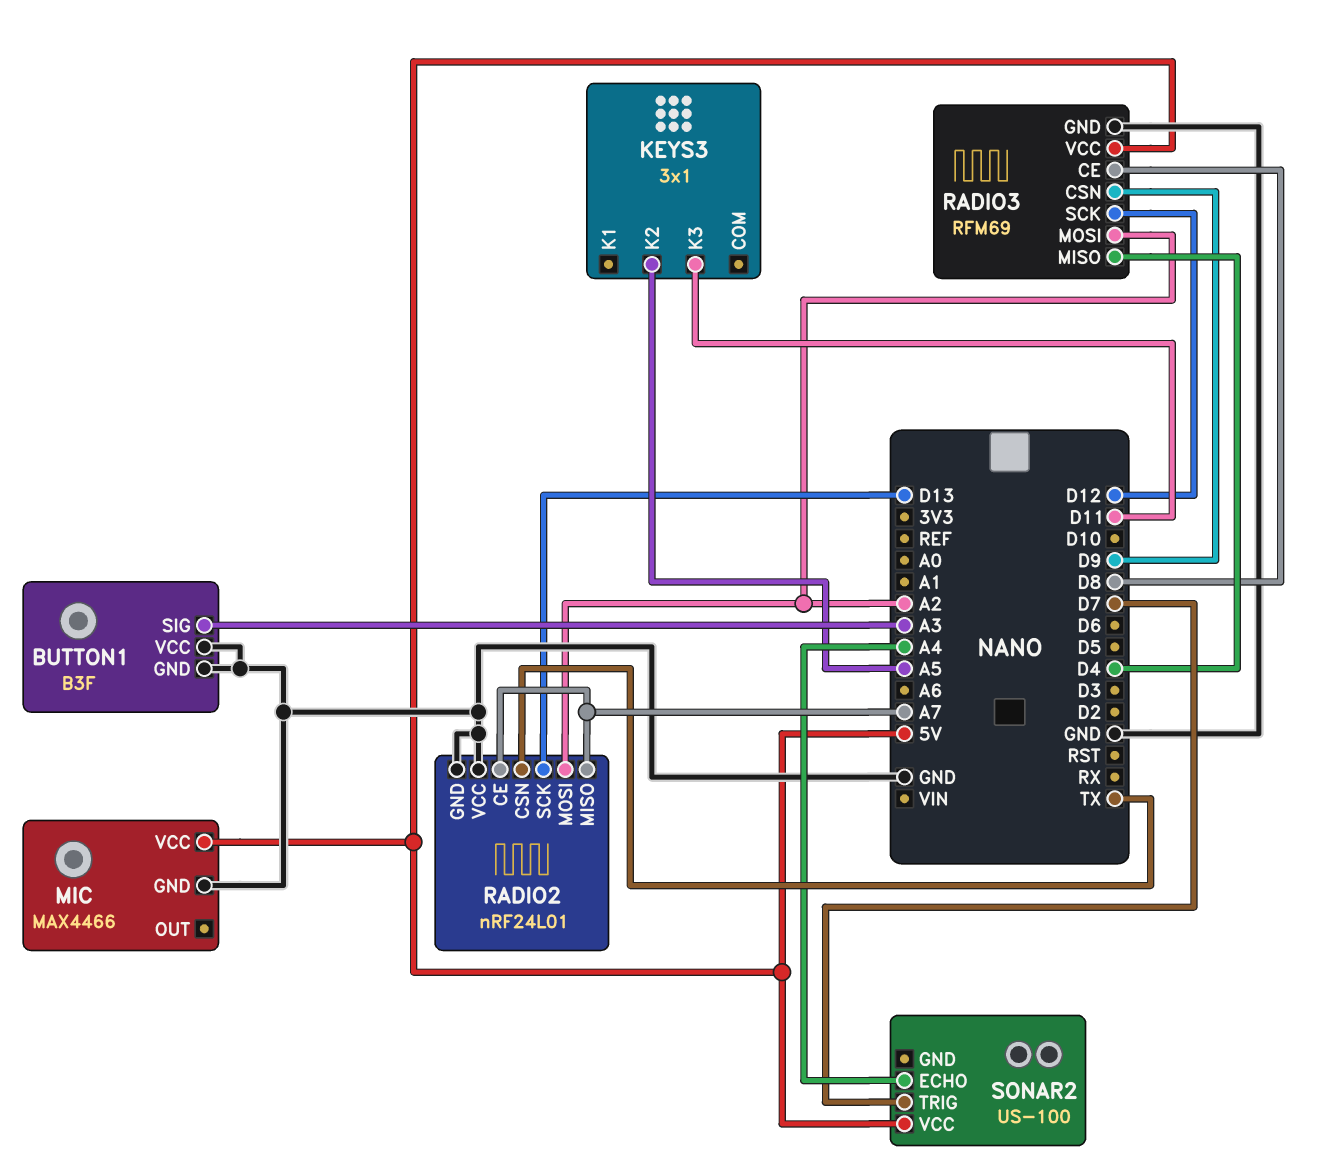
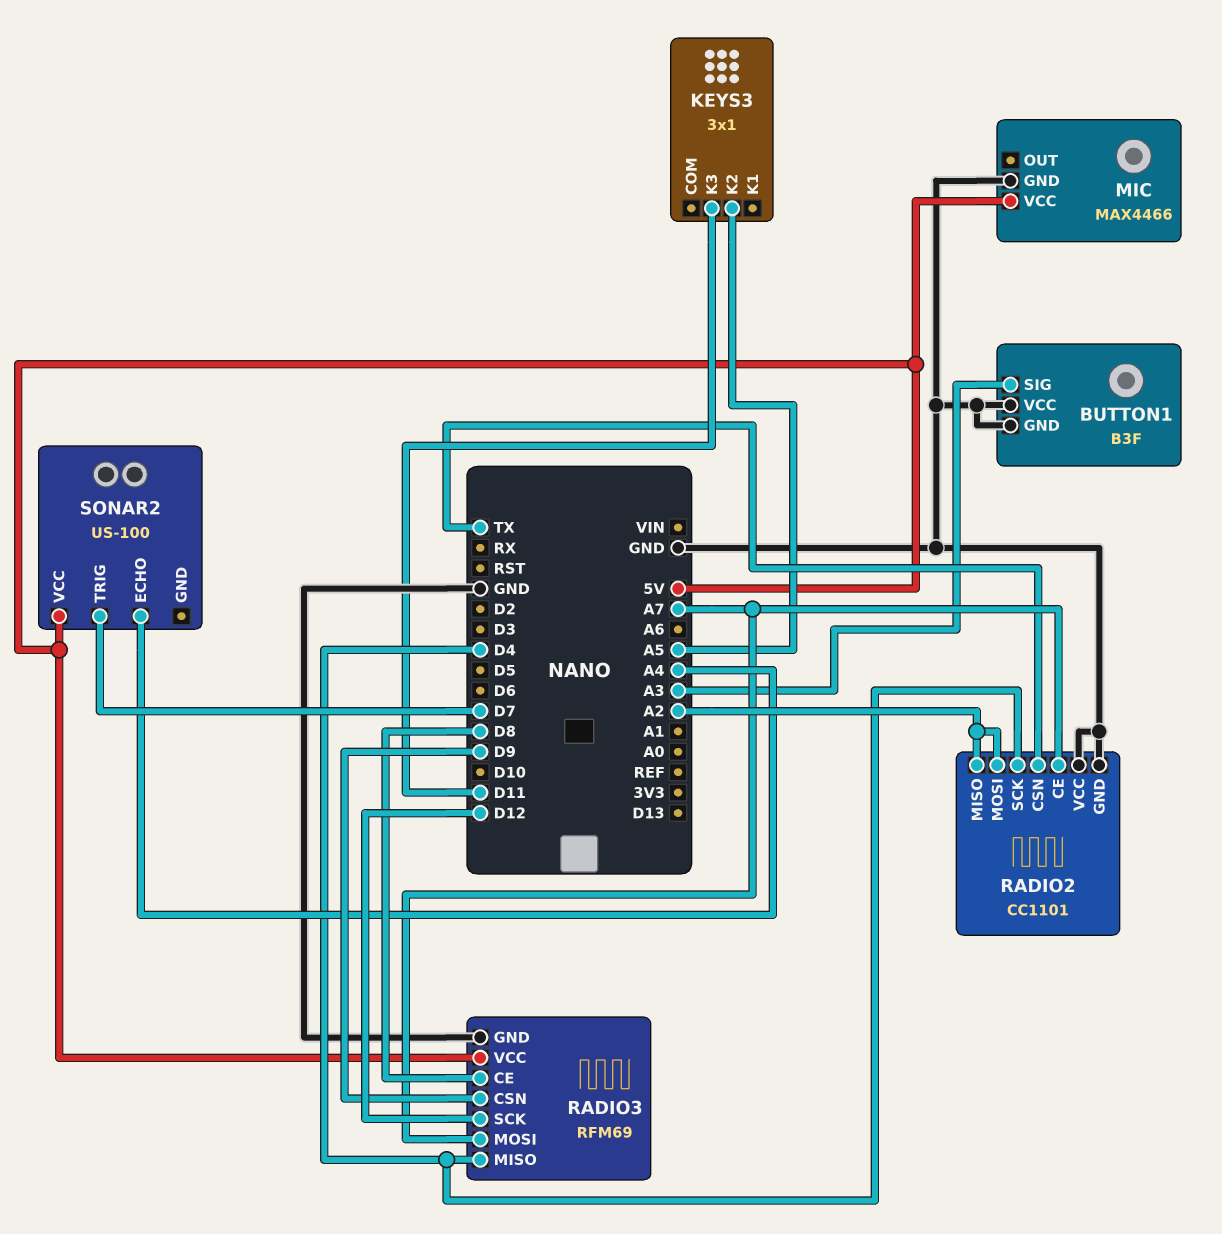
RADIO2: nRF24L01 -> CC1101
RADIO2 pin MISO: A7 -> A2
RADIO2 pin SCK: D13 -> D4
RADIO3 pin MOSI: A2 -> A7

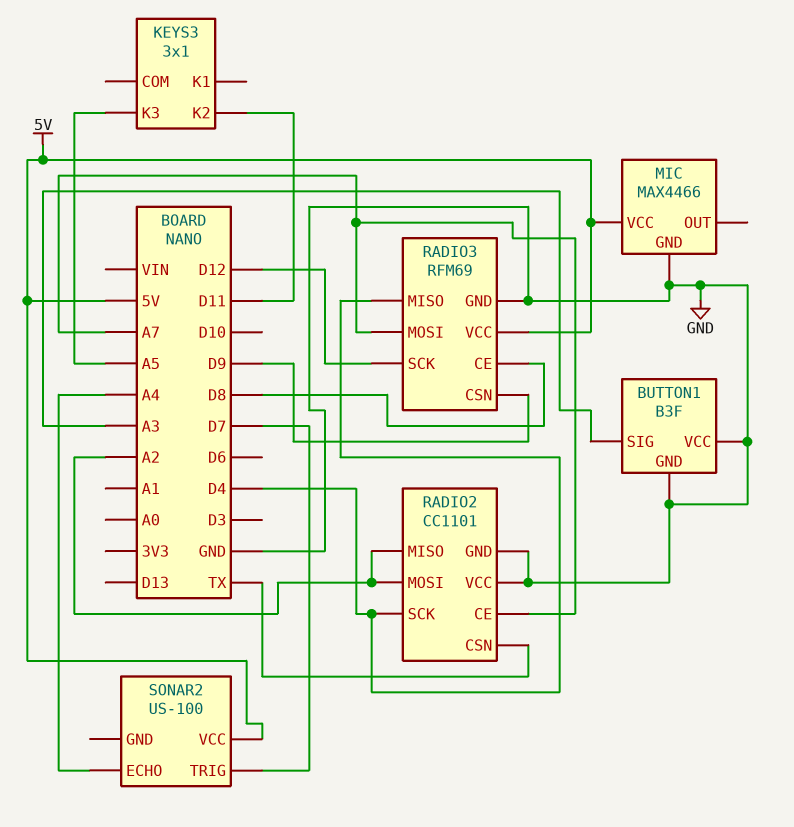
KEYS3 pin K2: A5 -> D11
KEYS3 pin K3: D11 -> A5

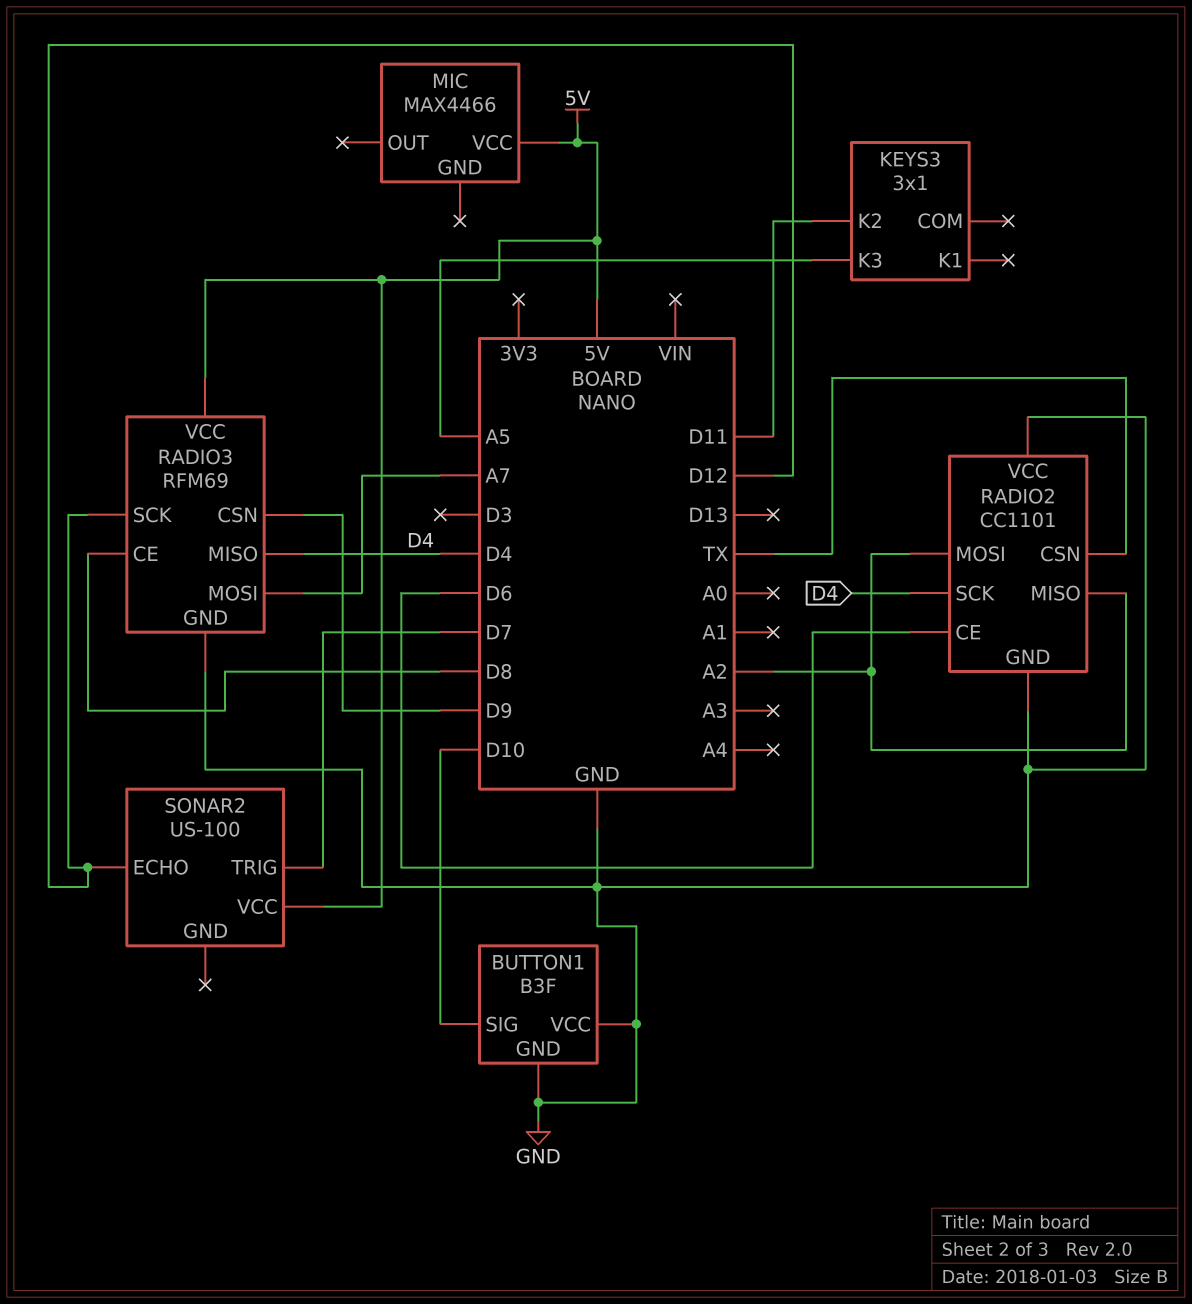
BUTTON1 pin SIG: A3 -> D10
MIC pin GND: GND -> none
RADIO2 pin CE: A7 -> D6
SONAR2 pin ECHO: A4 -> D12

